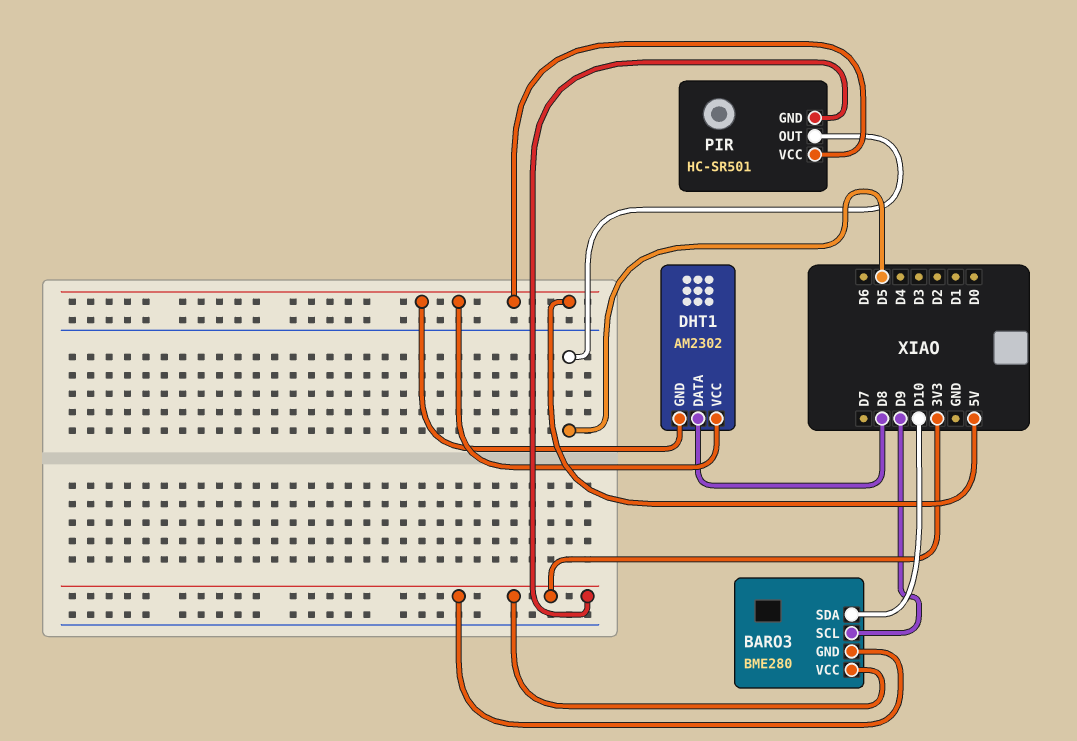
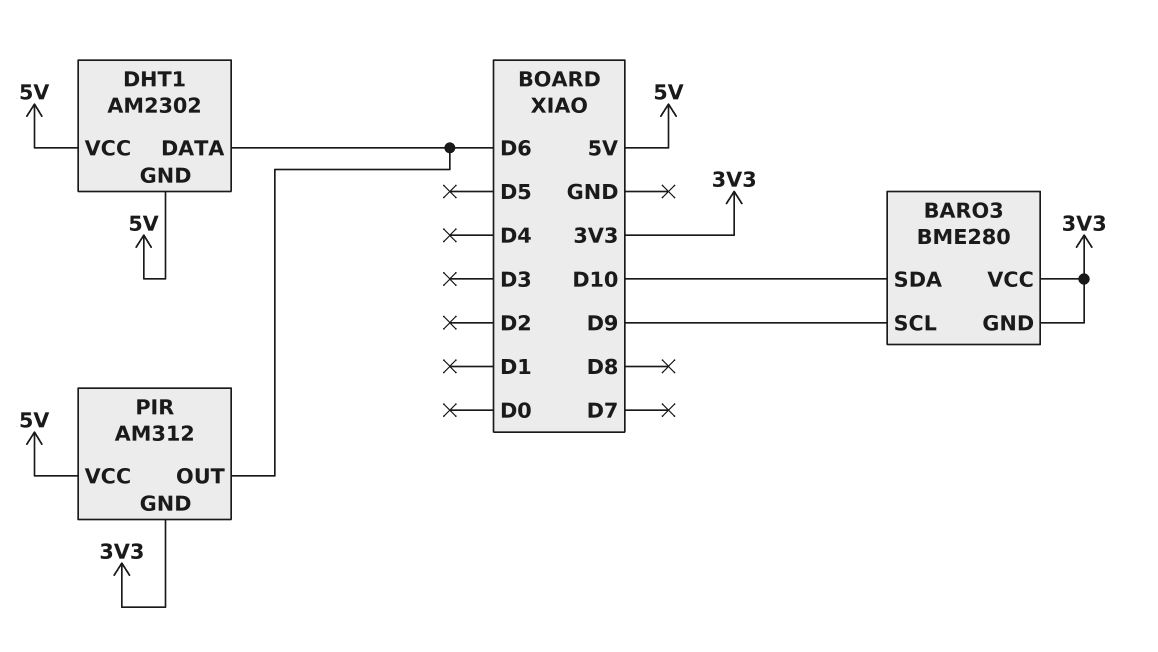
DHT1 pin DATA: D8 -> D6
PIR: HC-SR501 -> AM312
PIR pin OUT: D5 -> D6

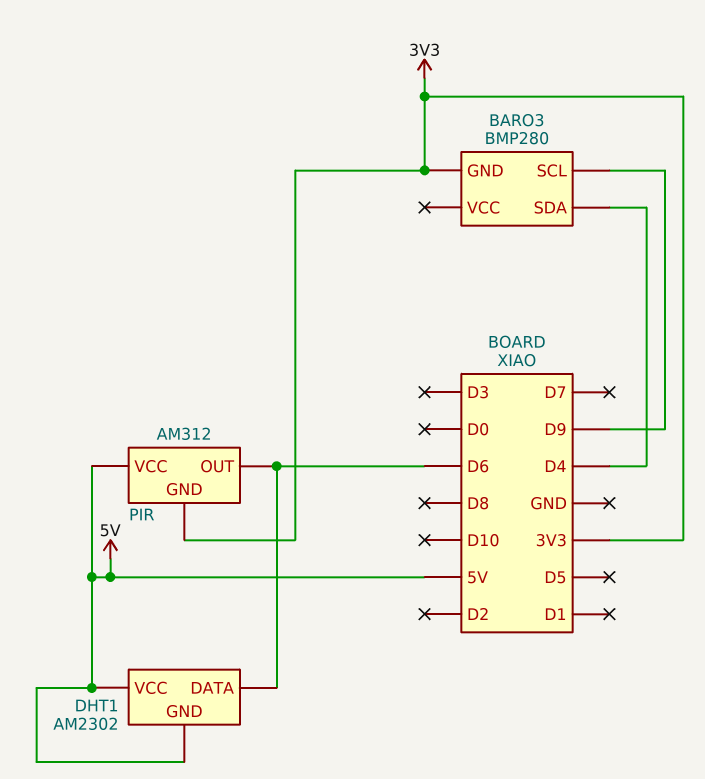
BARO3: BME280 -> BMP280
BARO3 pin SDA: D10 -> D4
BARO3 pin VCC: 3V3 -> none

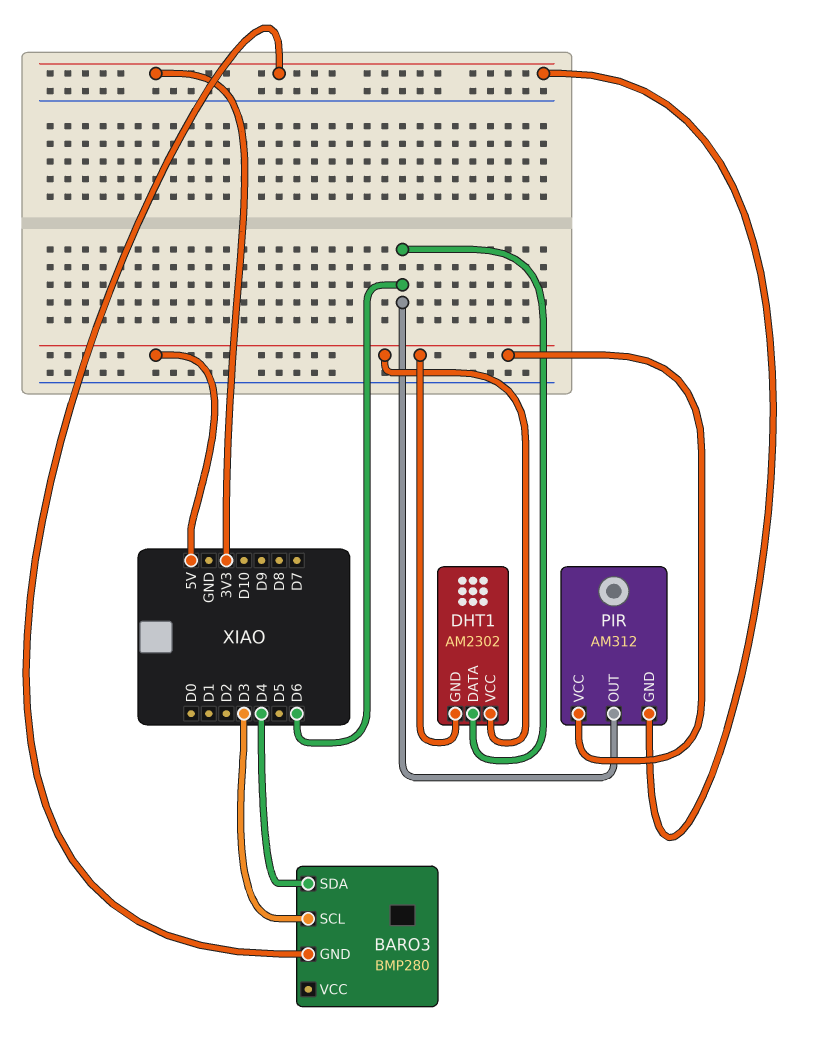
BARO3 pin SCL: D9 -> D3

